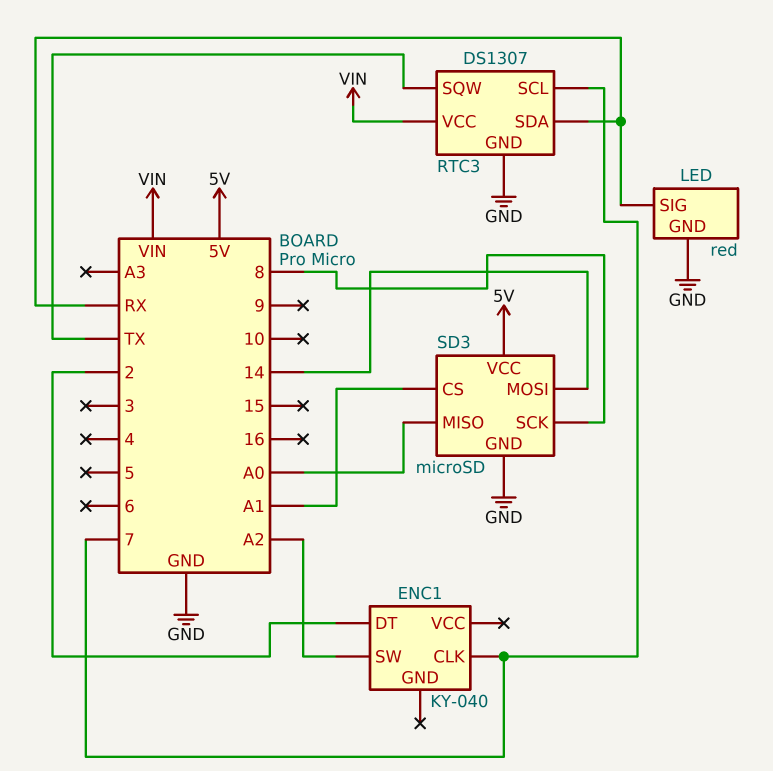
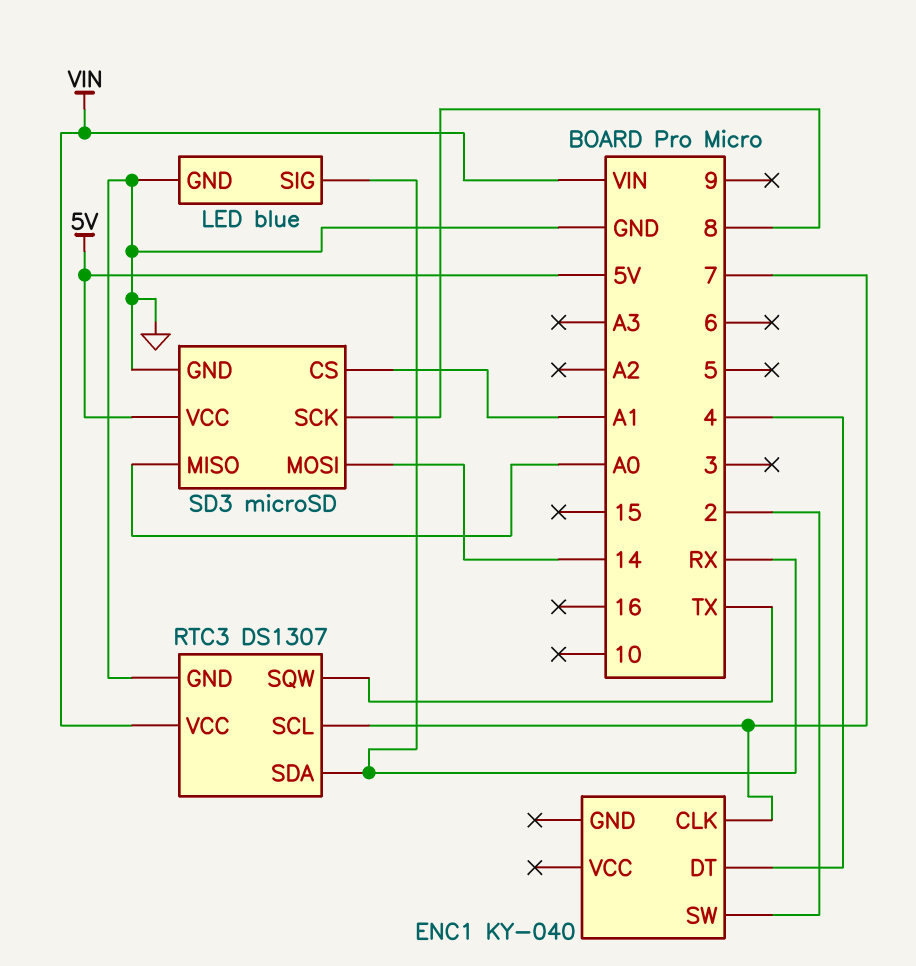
ENC1 pin DT: 2 -> 4
ENC1 pin SW: A2 -> 2
LED: red -> blue

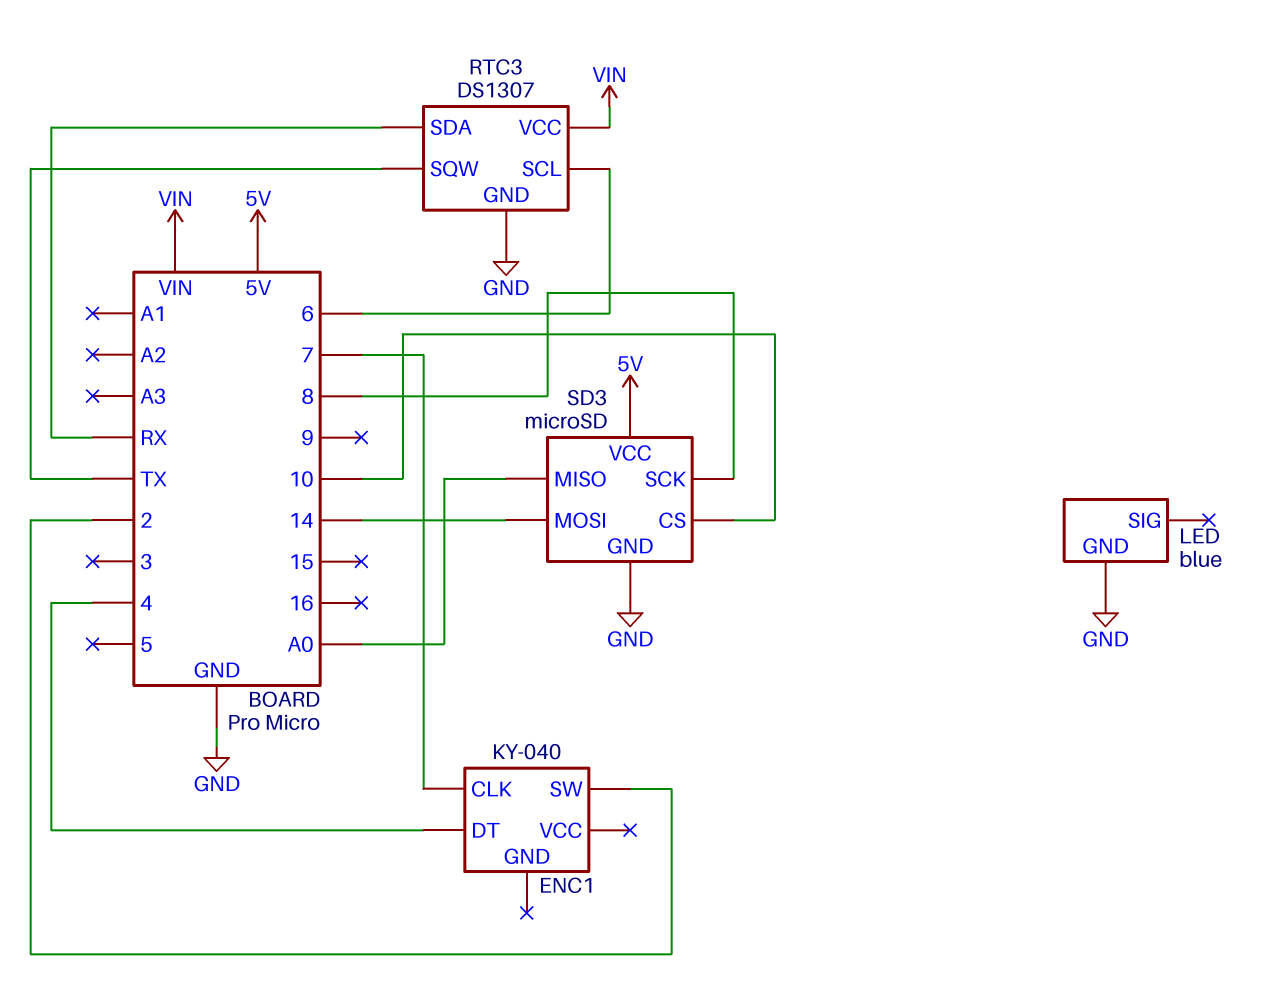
LED pin SIG: RX -> none
RTC3 pin SCL: 7 -> 6
SD3 pin CS: A1 -> 10

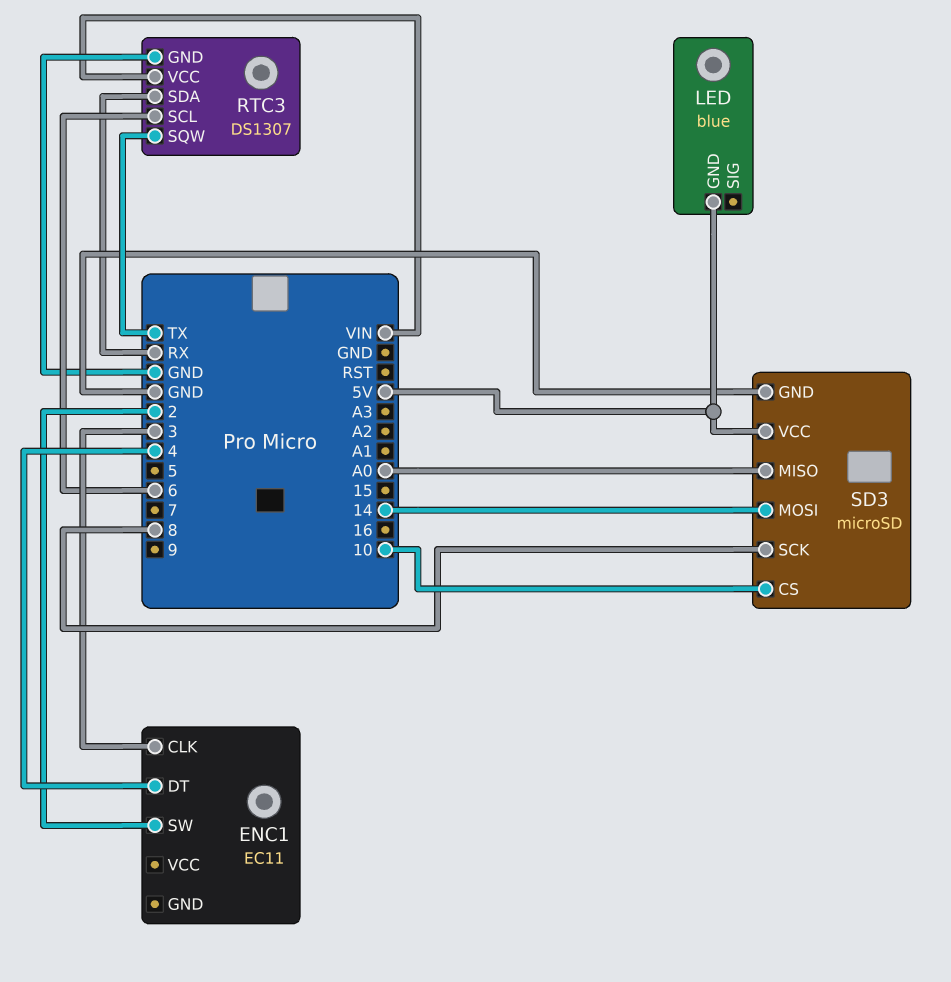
ENC1: KY-040 -> EC11
ENC1 pin CLK: 7 -> 3
LED pin GND: GND -> 5V

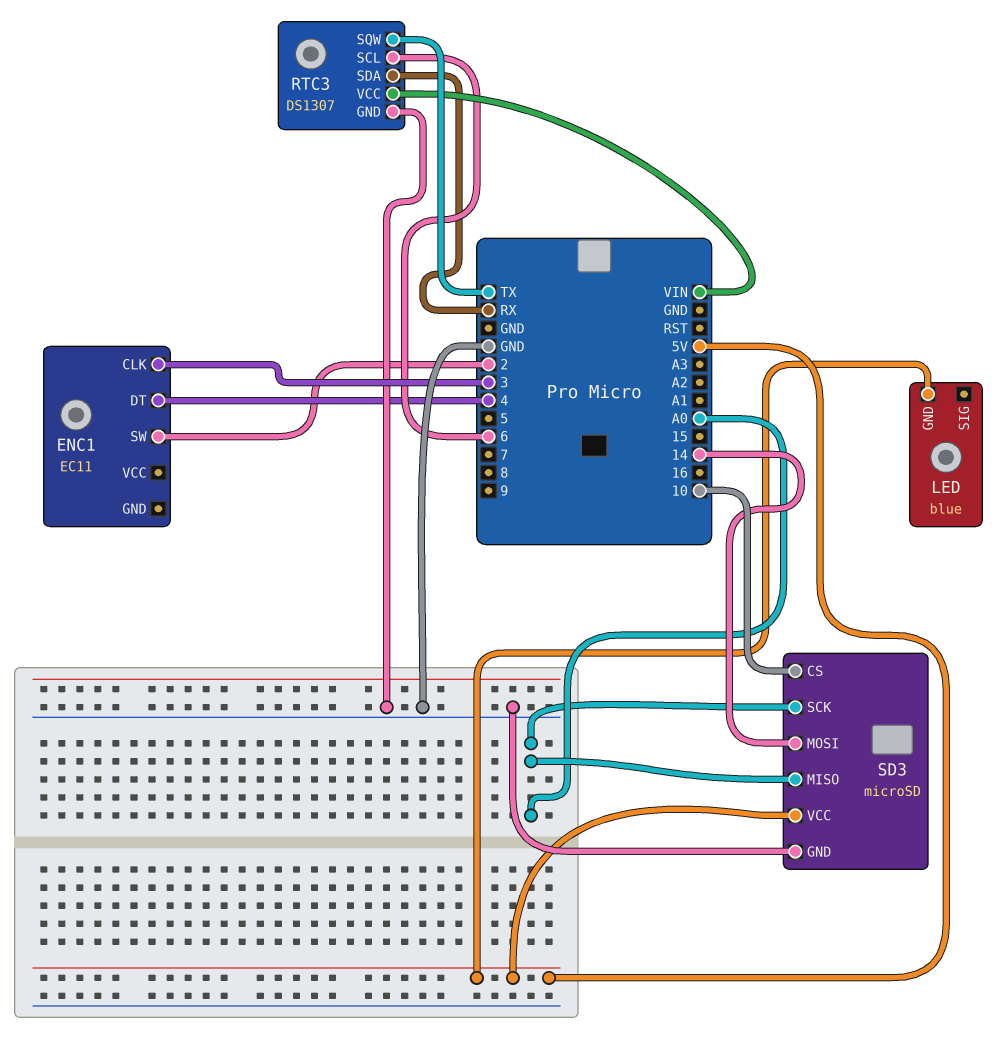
SD3 pin SCK: 8 -> A0

